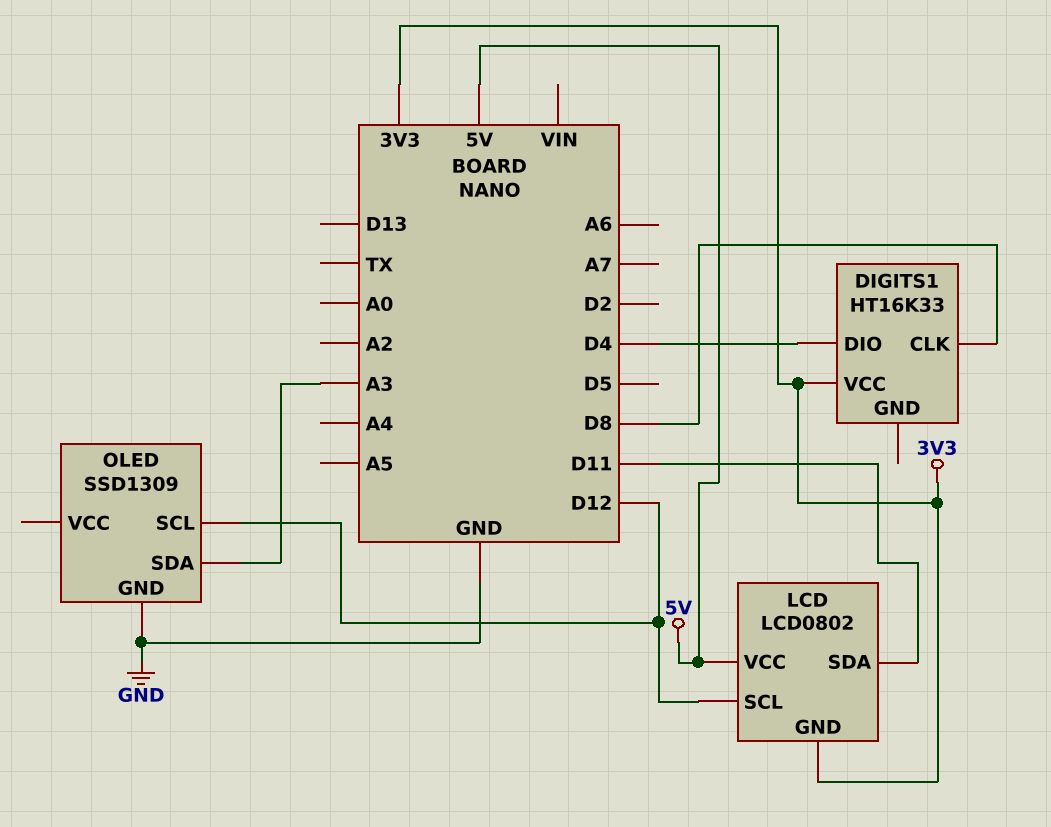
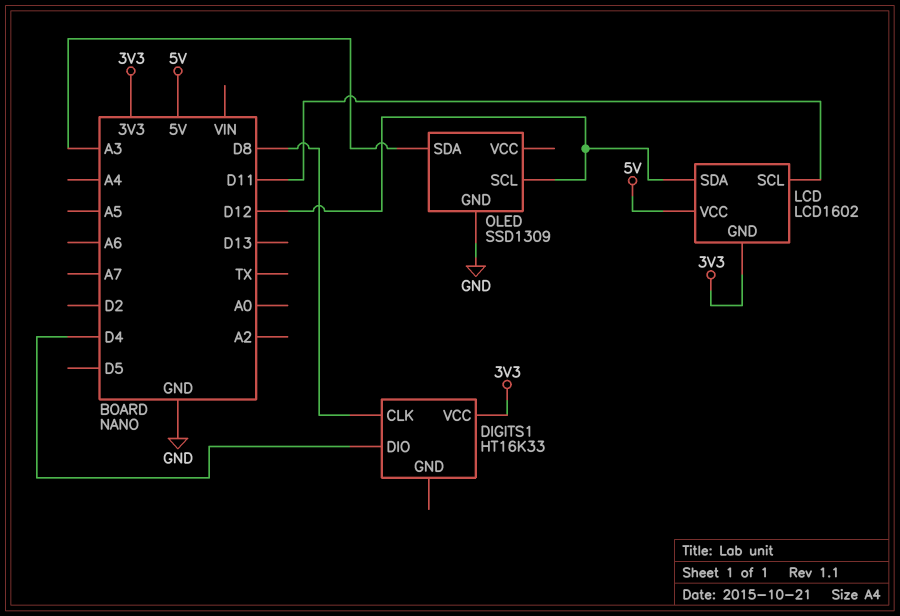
LCD: LCD0802 -> LCD1602
LCD pin SCL: D12 -> D11
LCD pin SDA: D11 -> D12

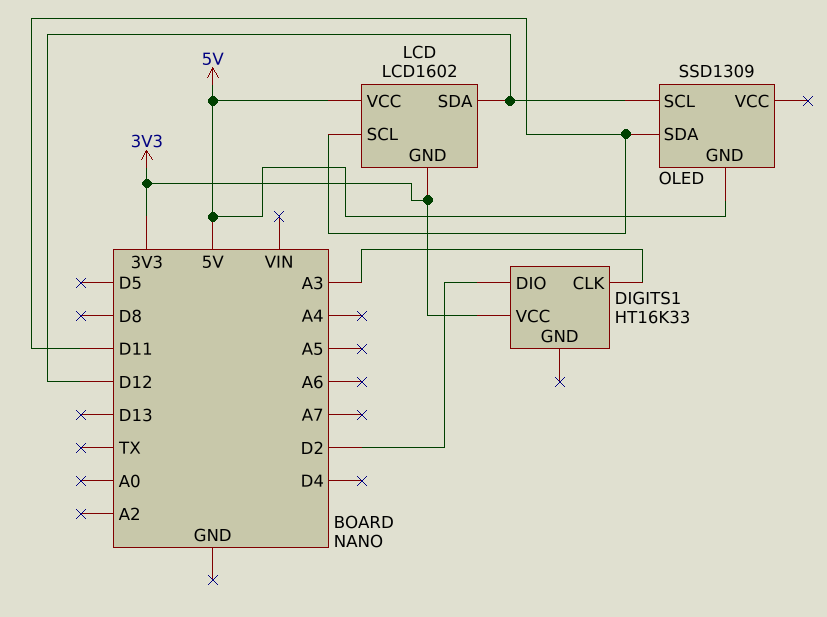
DIGITS1 pin CLK: D8 -> A3
DIGITS1 pin DIO: D4 -> D2
OLED pin GND: GND -> 5V
OLED pin SDA: A3 -> D11

